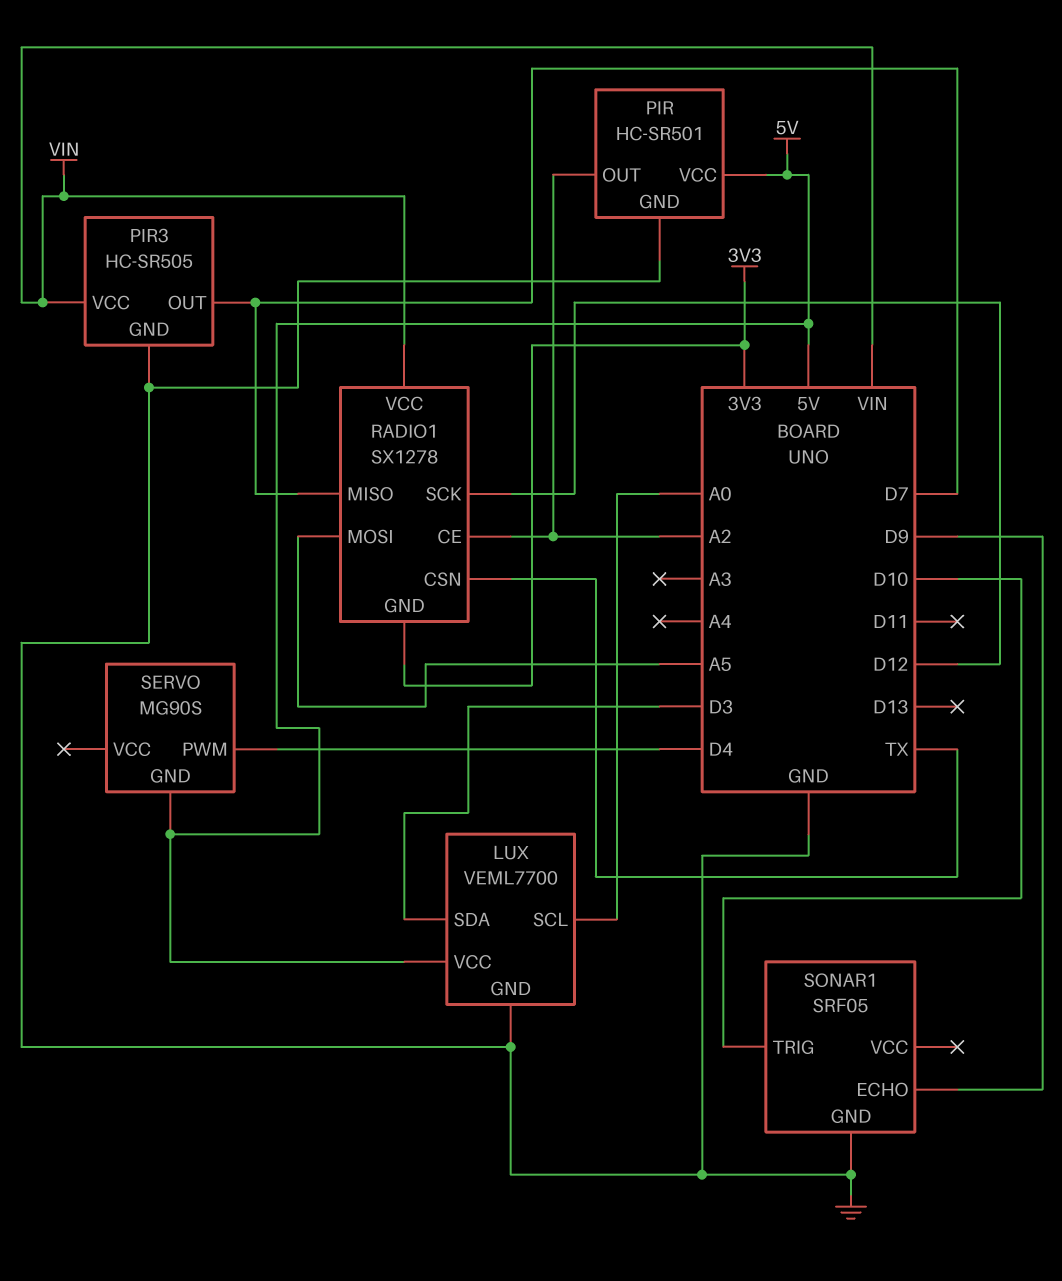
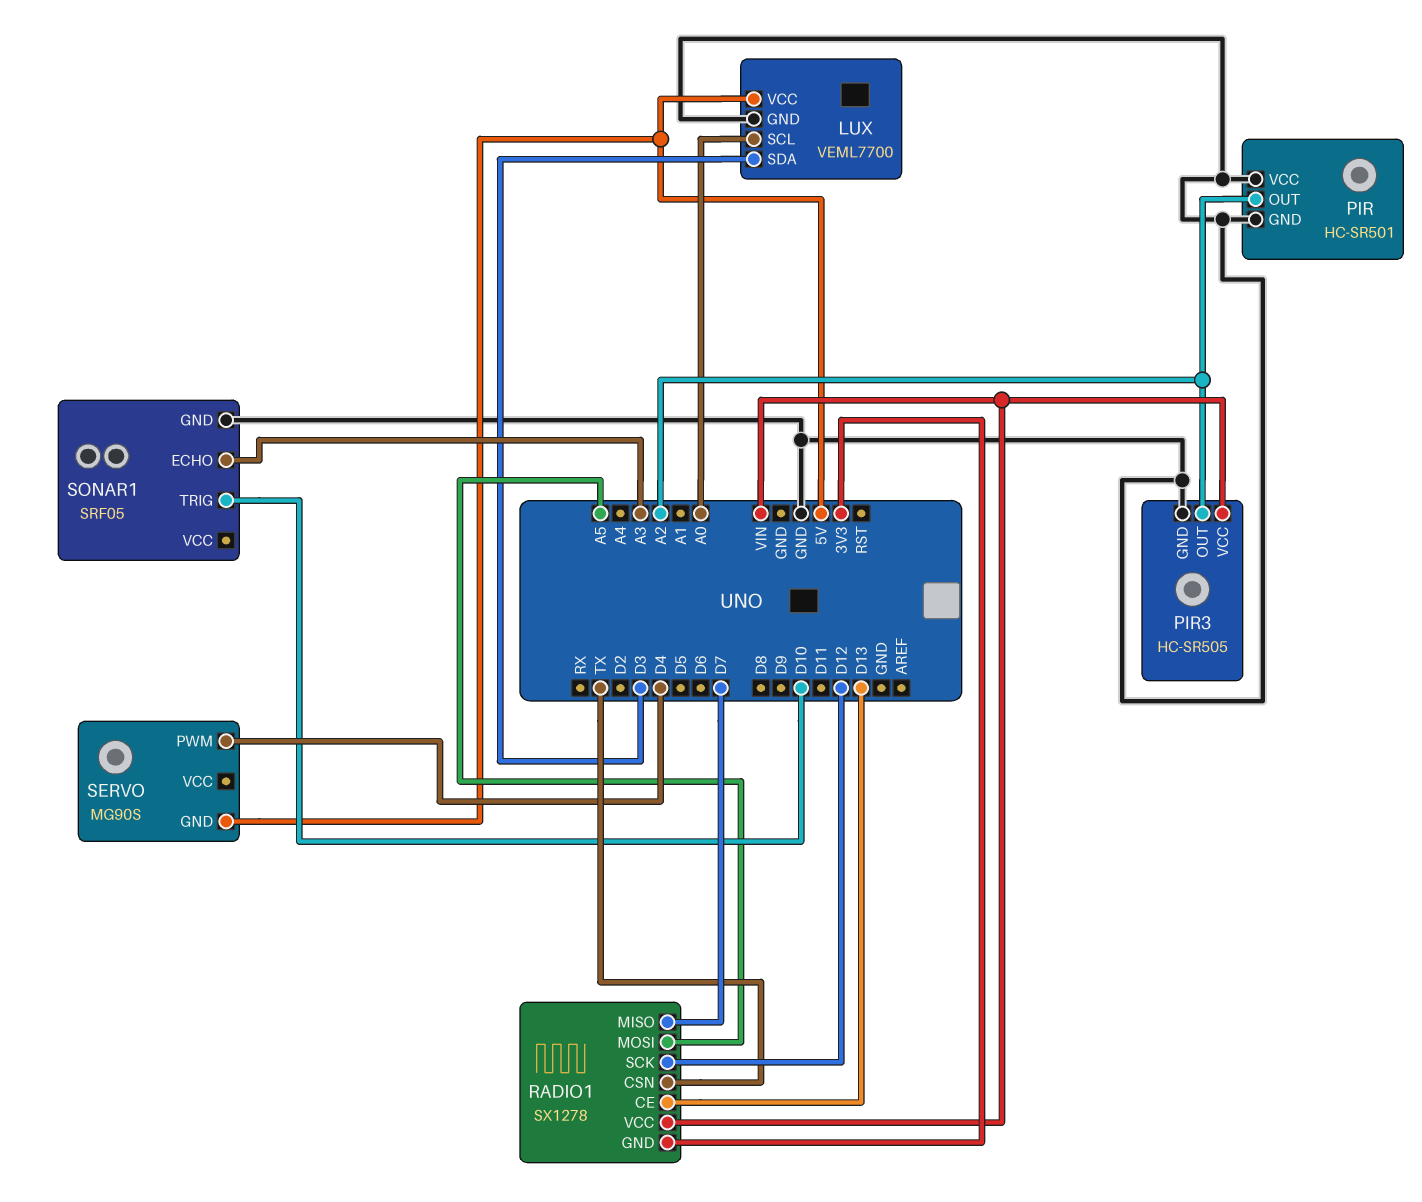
PIR pin VCC: 5V -> GND
PIR3 pin OUT: D7 -> A2
RADIO1 pin CE: A2 -> D13
SONAR1 pin ECHO: D9 -> A3

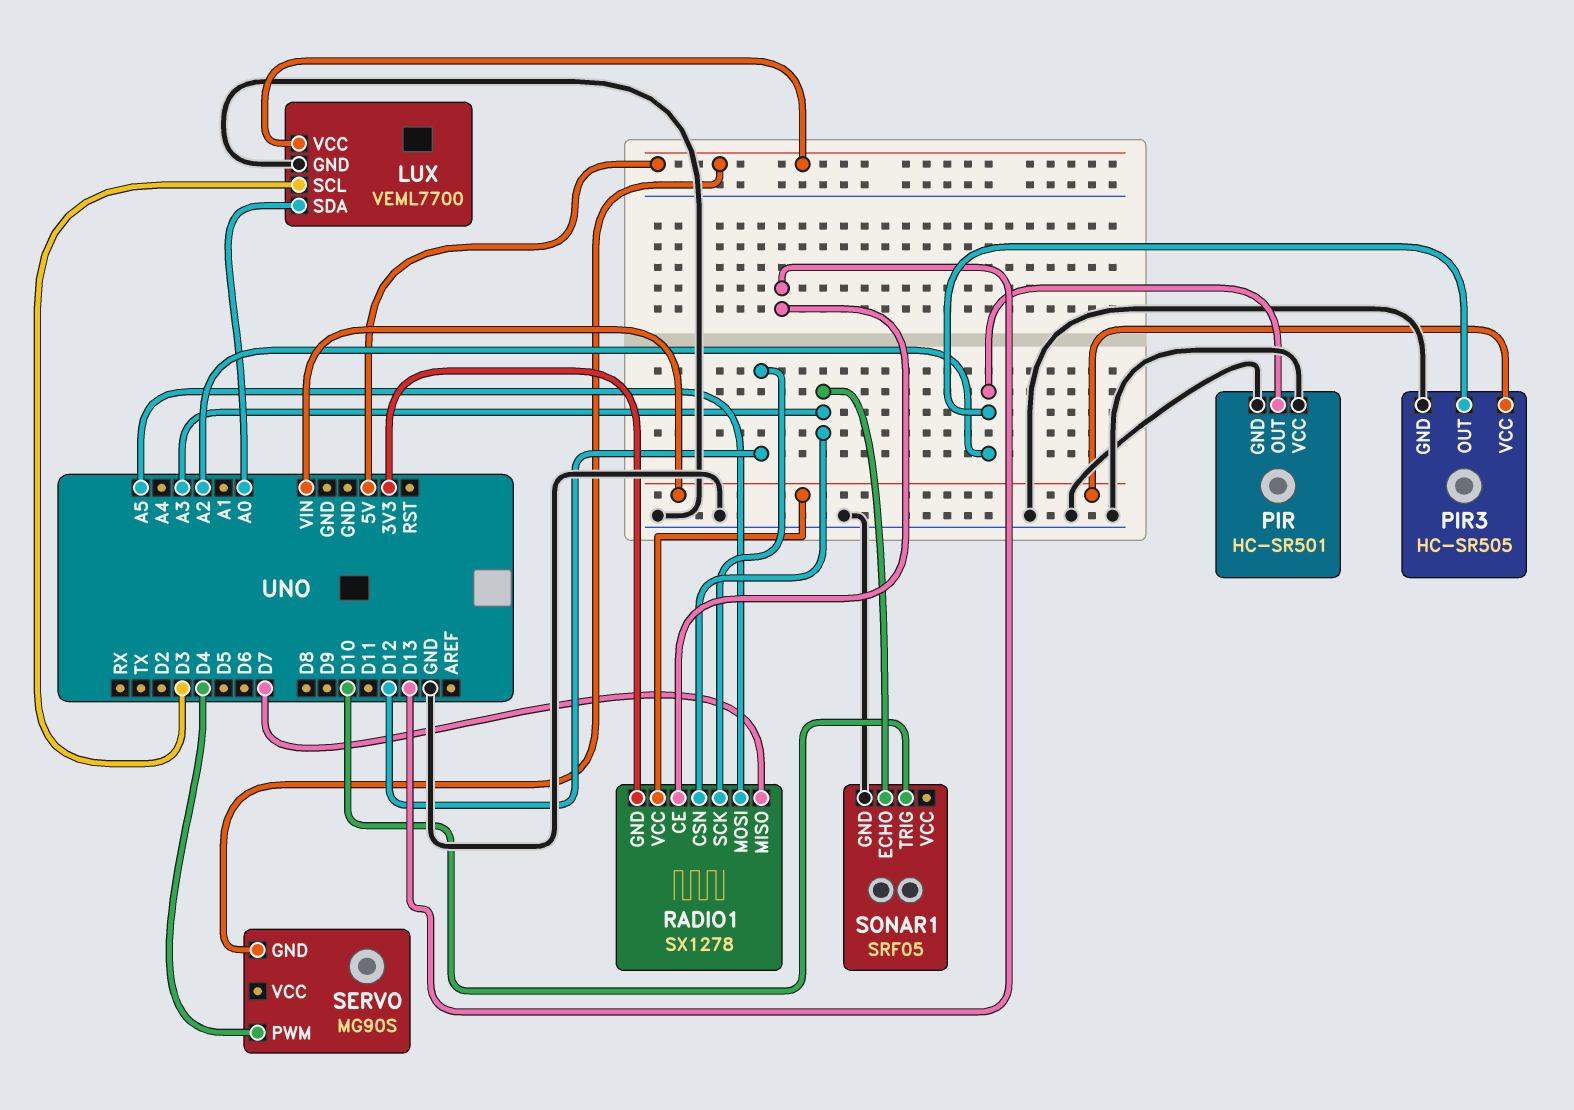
LUX pin SCL: A0 -> D3
LUX pin SDA: D3 -> A0
RADIO1 pin CSN: TX -> A3

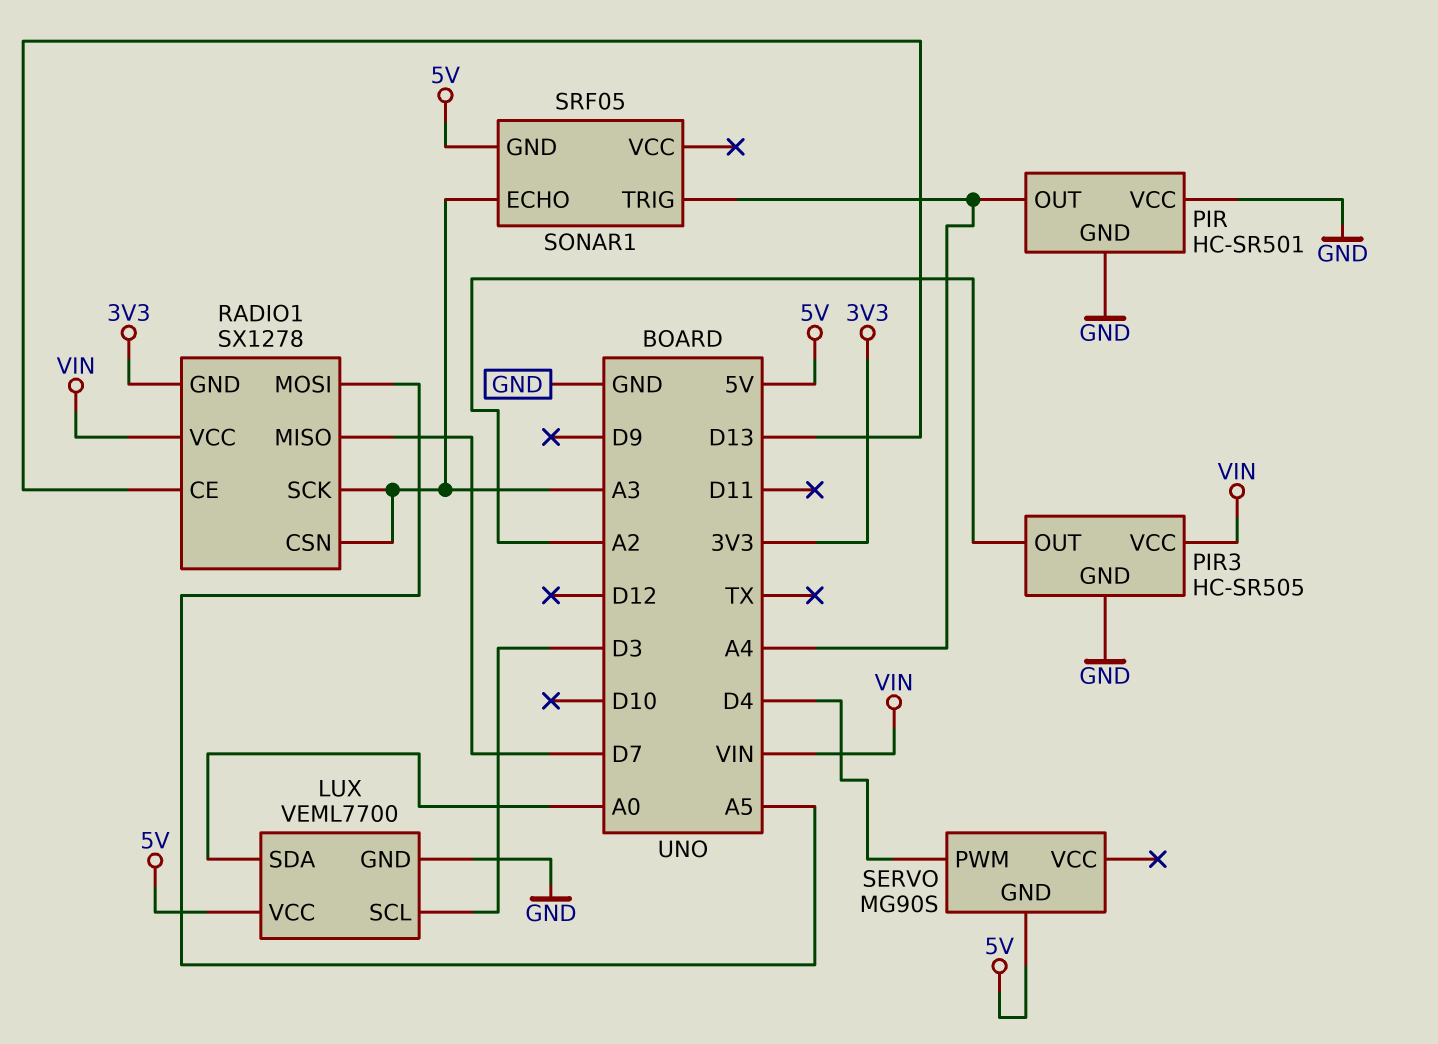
PIR pin OUT: A2 -> A4
RADIO1 pin SCK: D12 -> A3
SONAR1 pin GND: GND -> 5V
SONAR1 pin TRIG: D10 -> A4

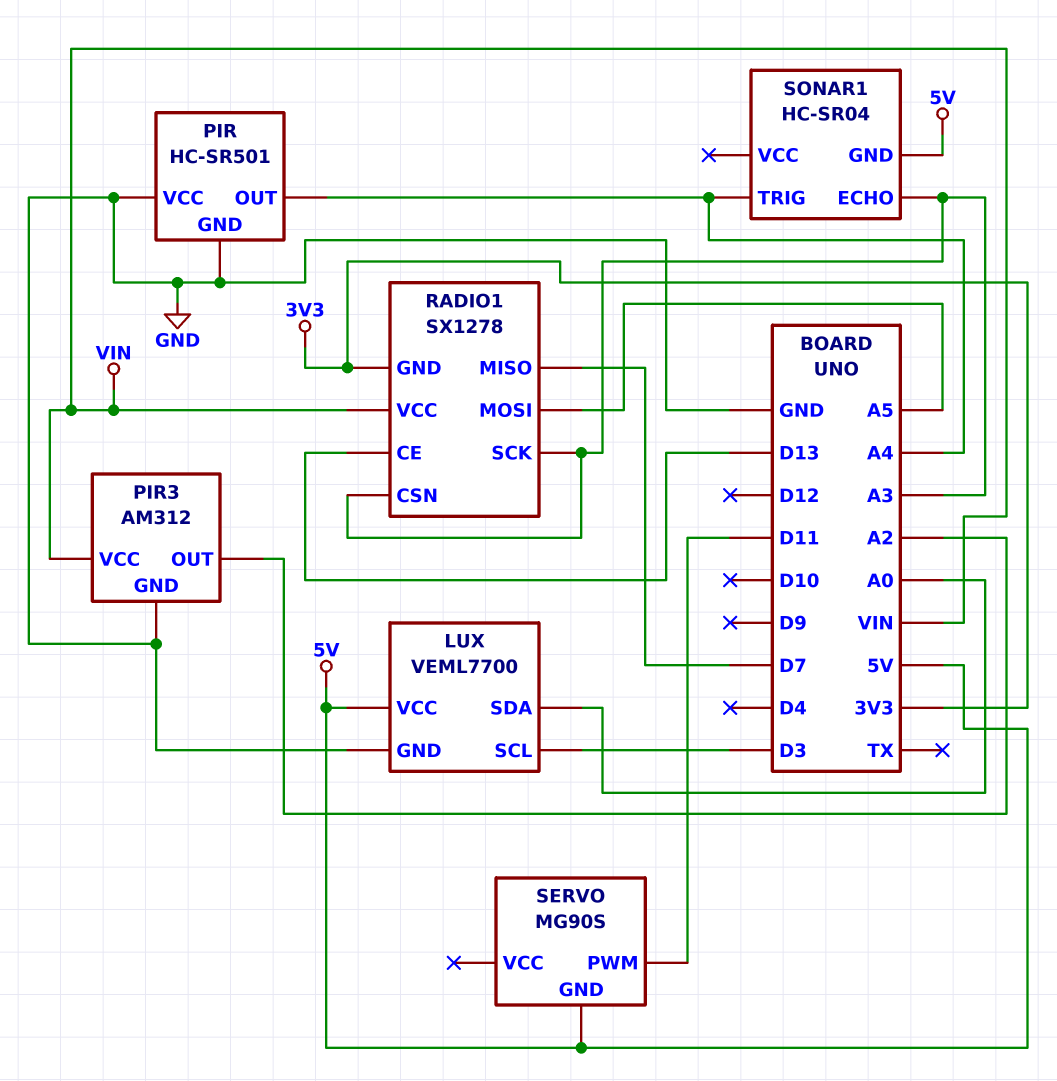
PIR3: HC-SR505 -> AM312
SERVO pin PWM: D4 -> D11
SONAR1: SRF05 -> HC-SR04

